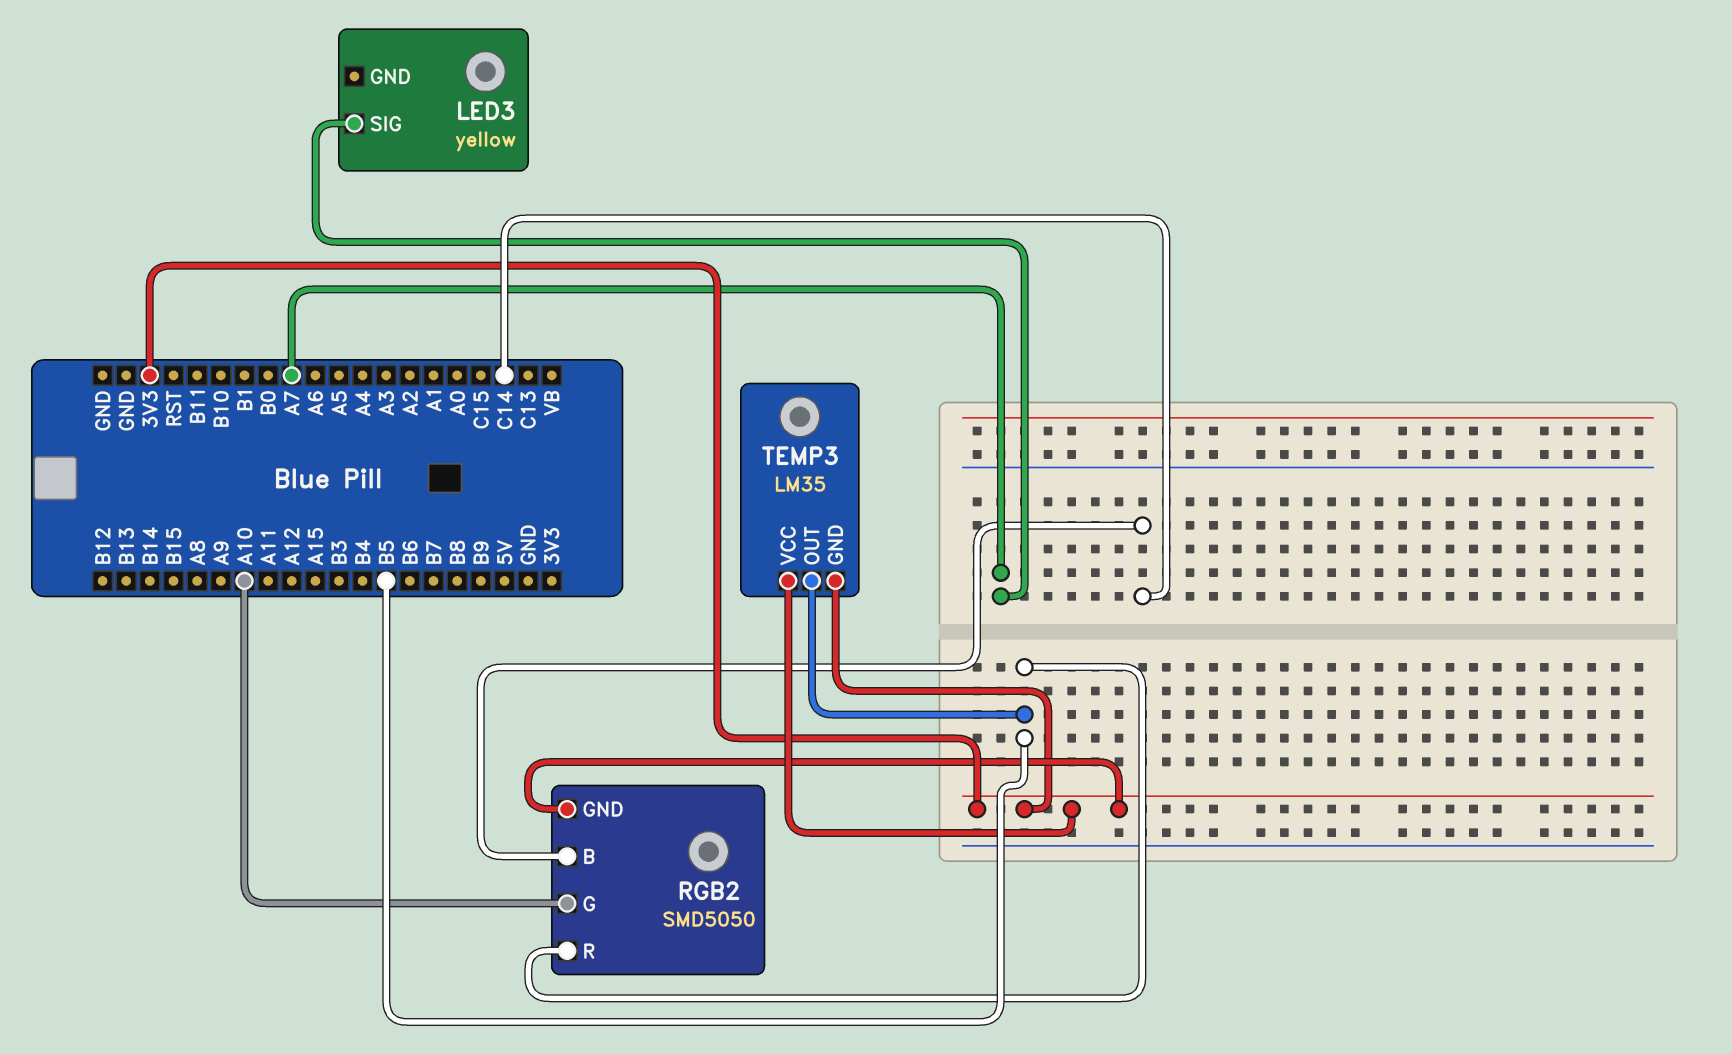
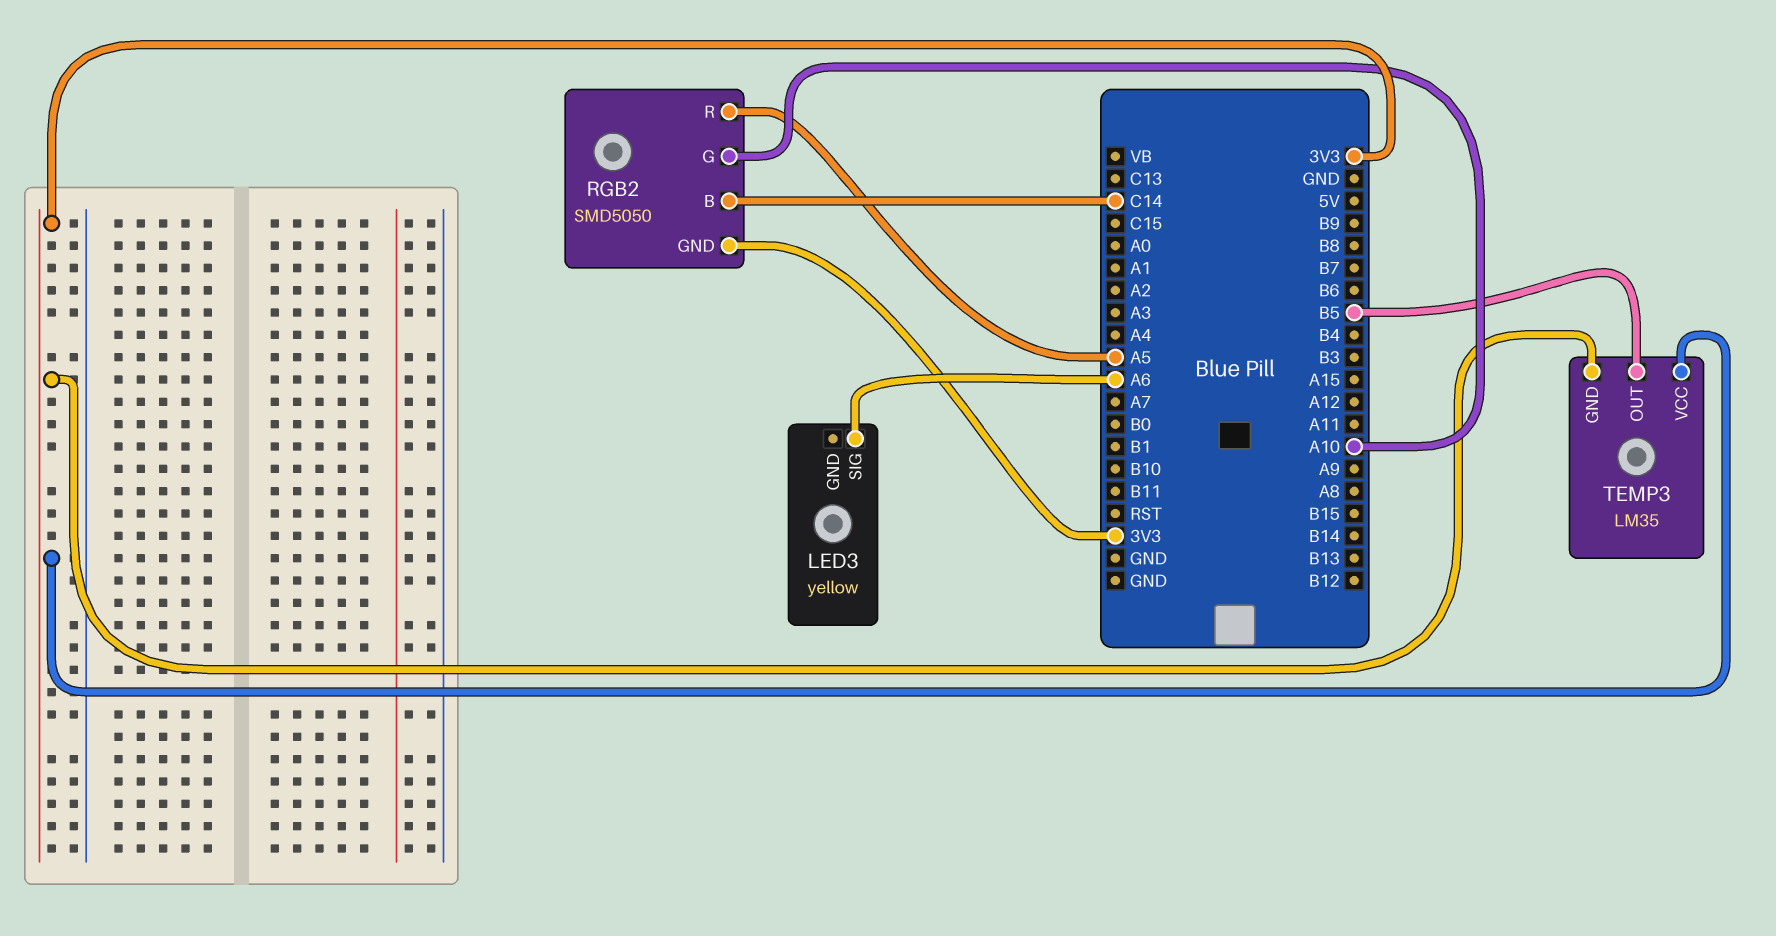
LED3 pin SIG: A7 -> A6
RGB2 pin R: B5 -> A5

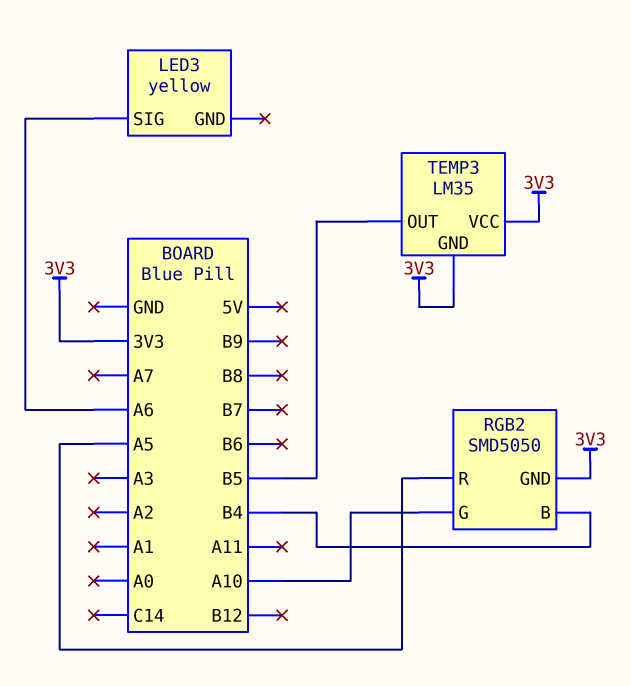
RGB2 pin B: C14 -> B4

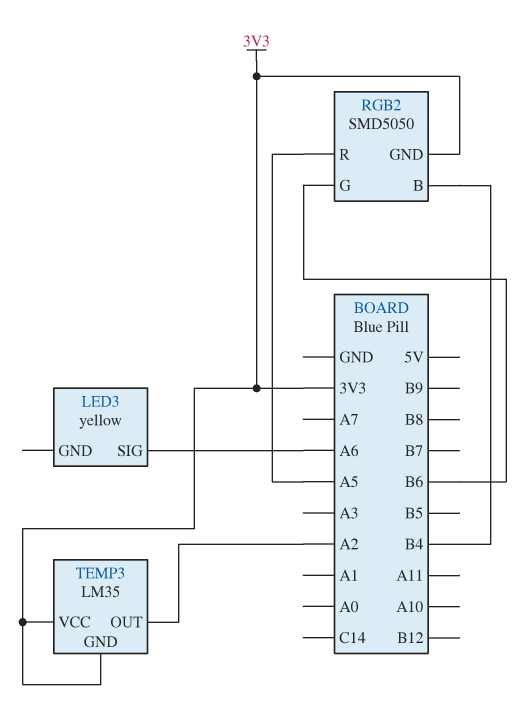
RGB2 pin G: A10 -> B6
TEMP3 pin OUT: B5 -> A2

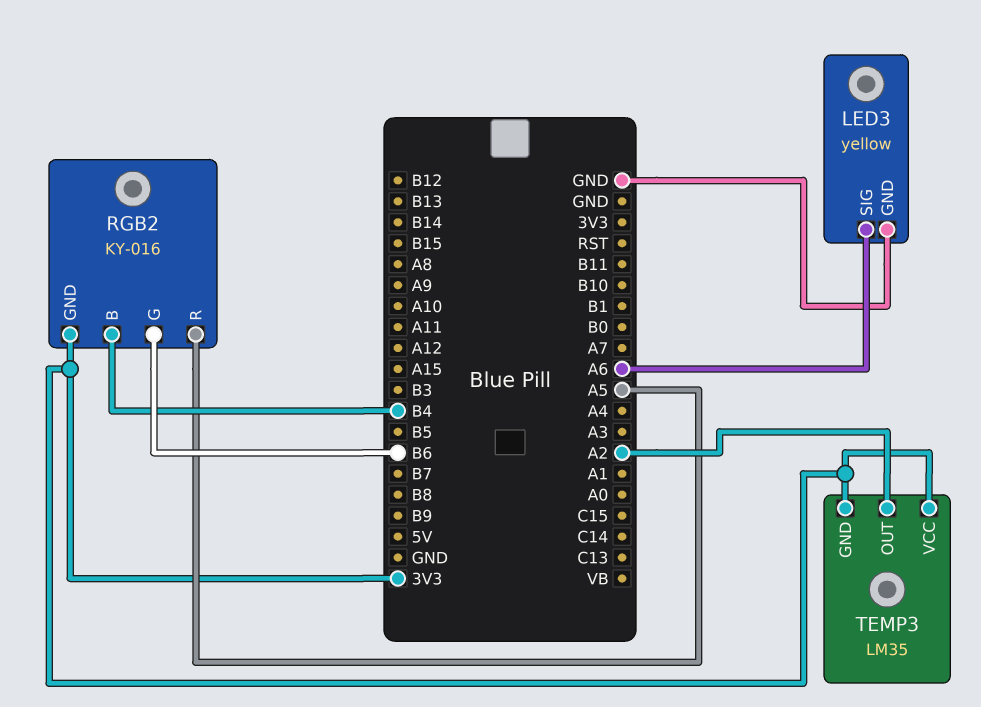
LED3 pin GND: none -> GND
RGB2: SMD5050 -> KY-016

